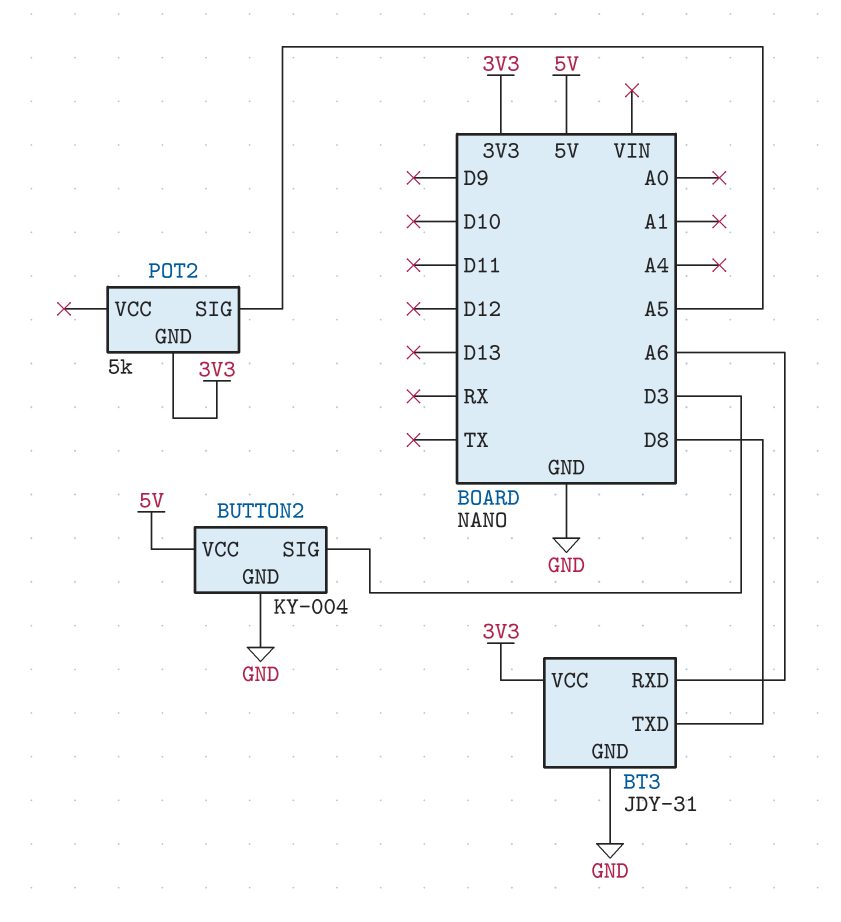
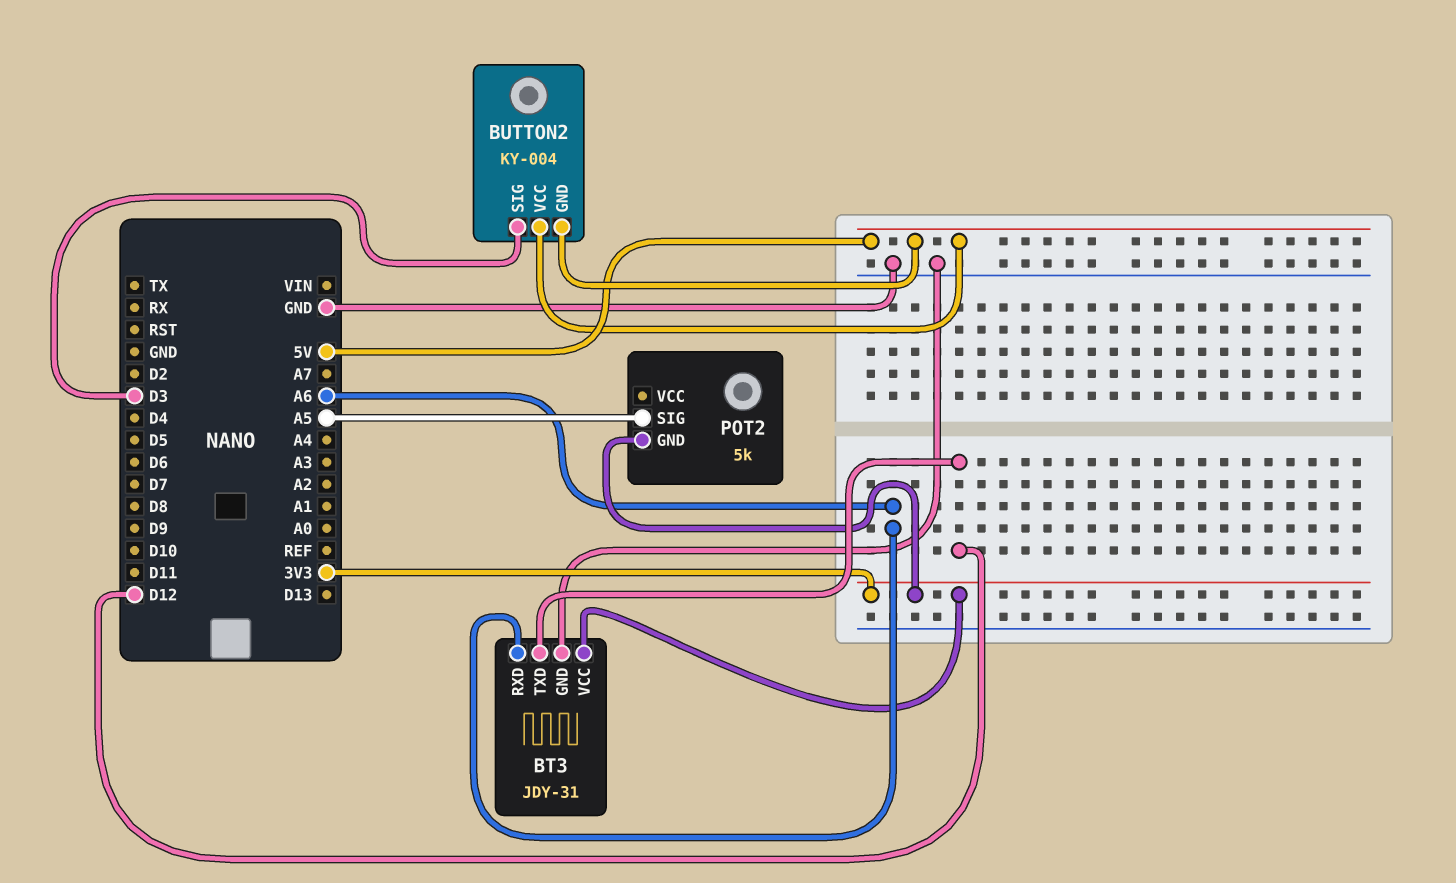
BT3 pin TXD: D8 -> D12
BUTTON2 pin GND: GND -> 5V

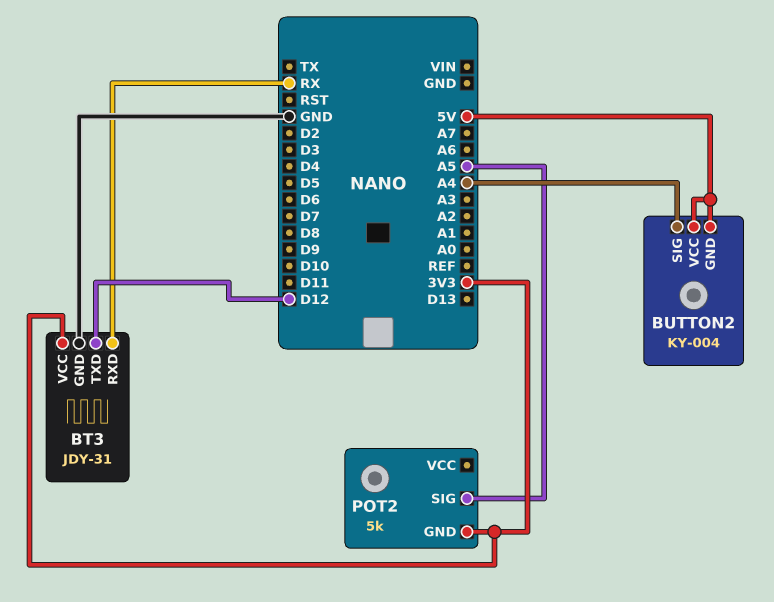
BT3 pin RXD: A6 -> RX
BUTTON2 pin SIG: D3 -> A4

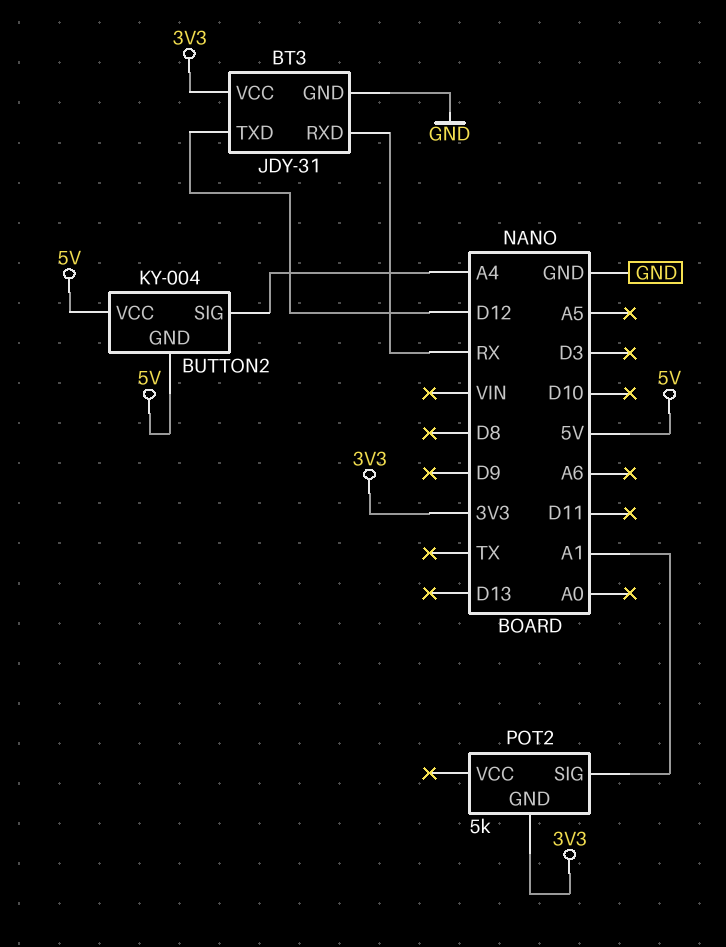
POT2 pin SIG: A5 -> A1

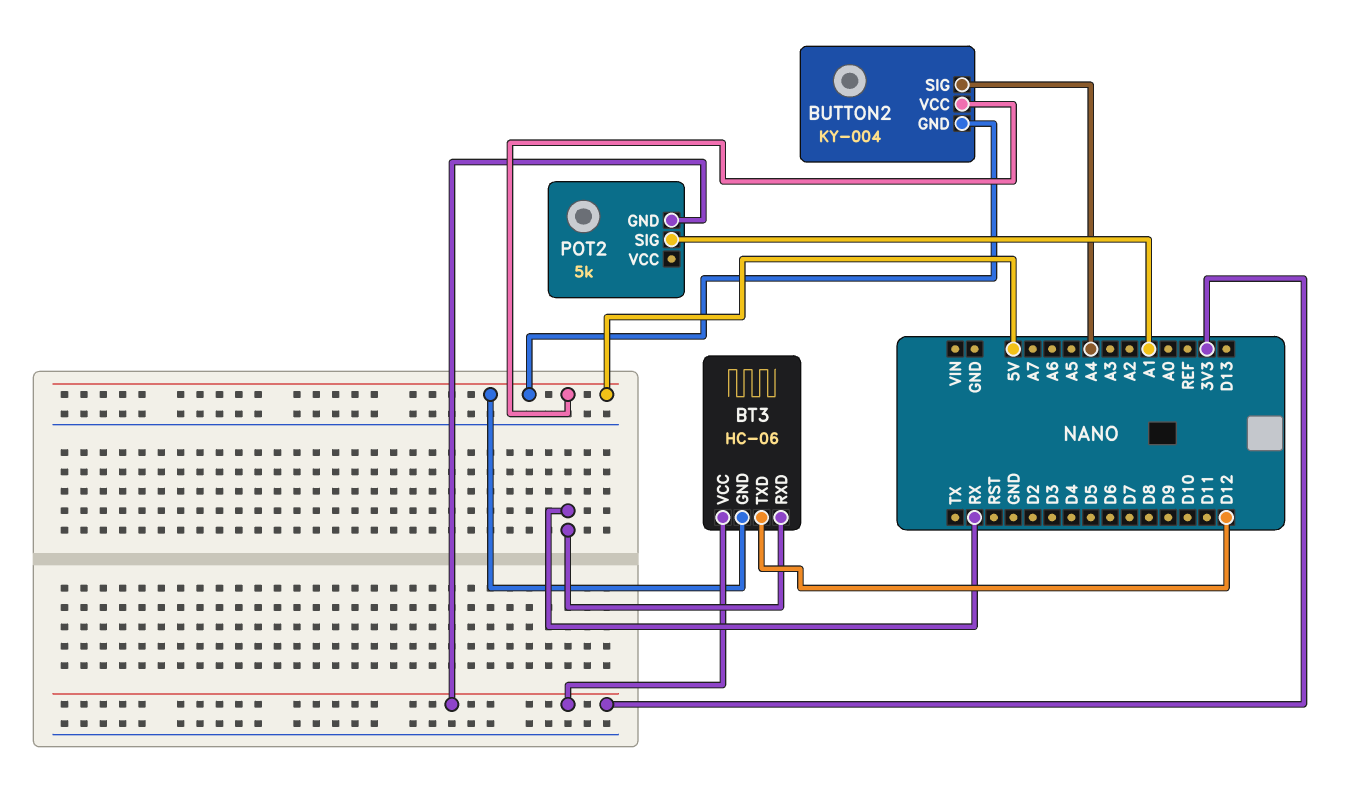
BT3: JDY-31 -> HC-06
BT3 pin GND: GND -> 5V

